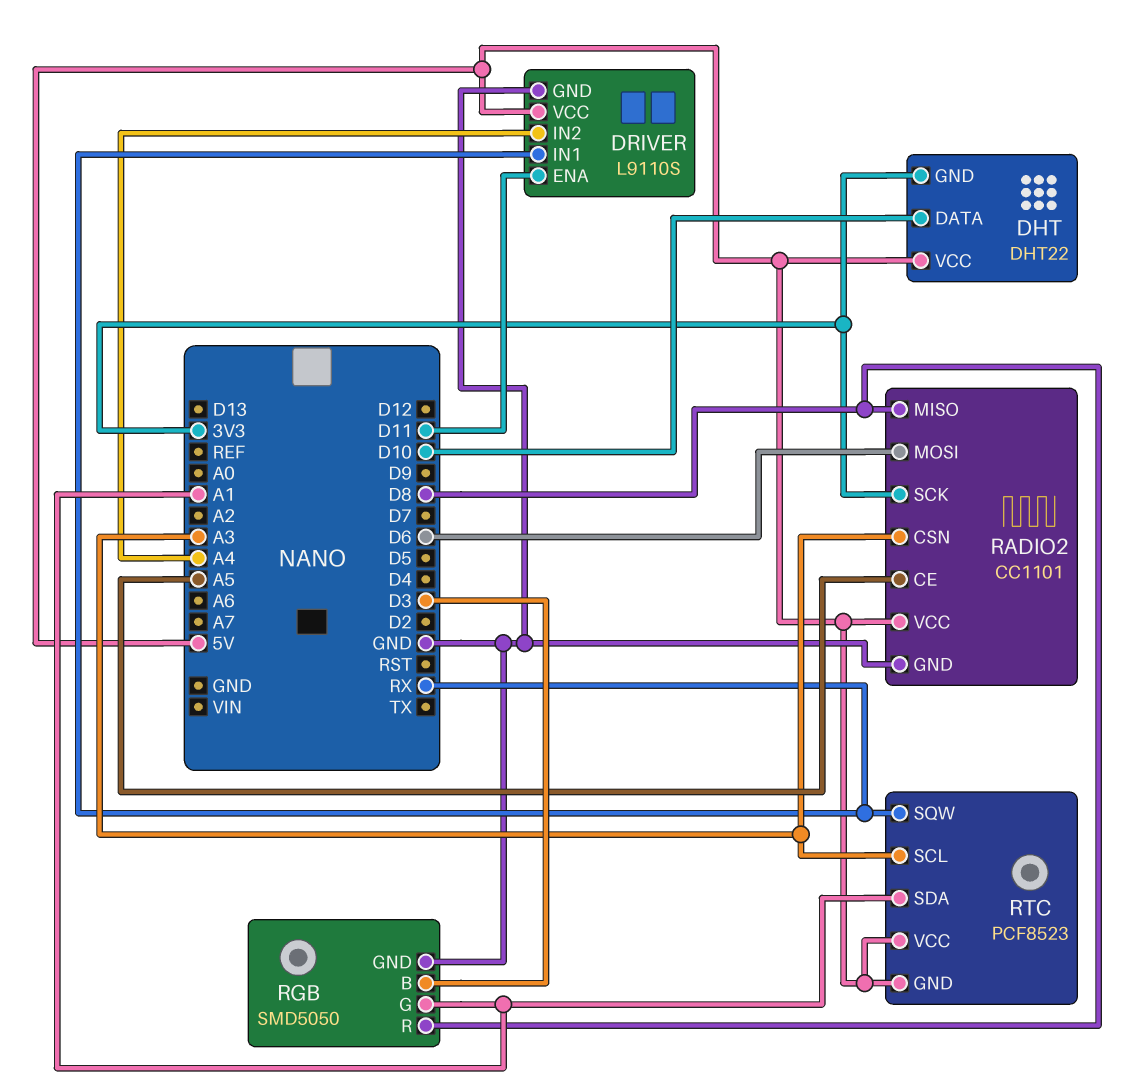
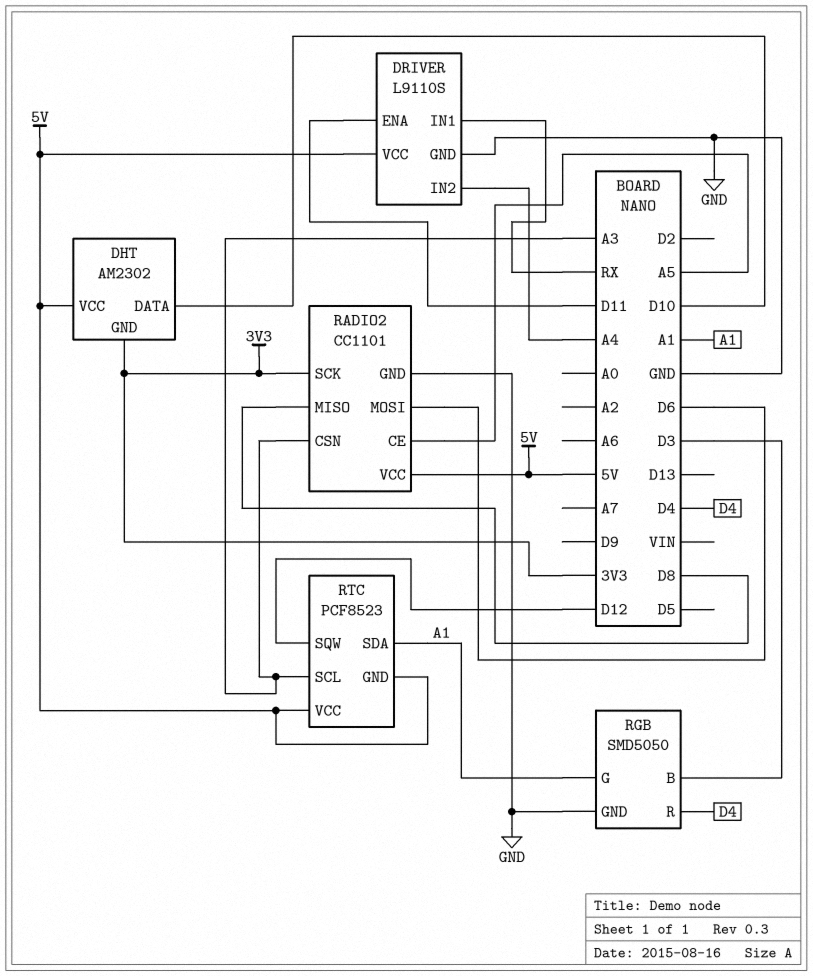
DHT: DHT22 -> AM2302
RGB pin R: D8 -> D4
RTC pin SQW: RX -> D12

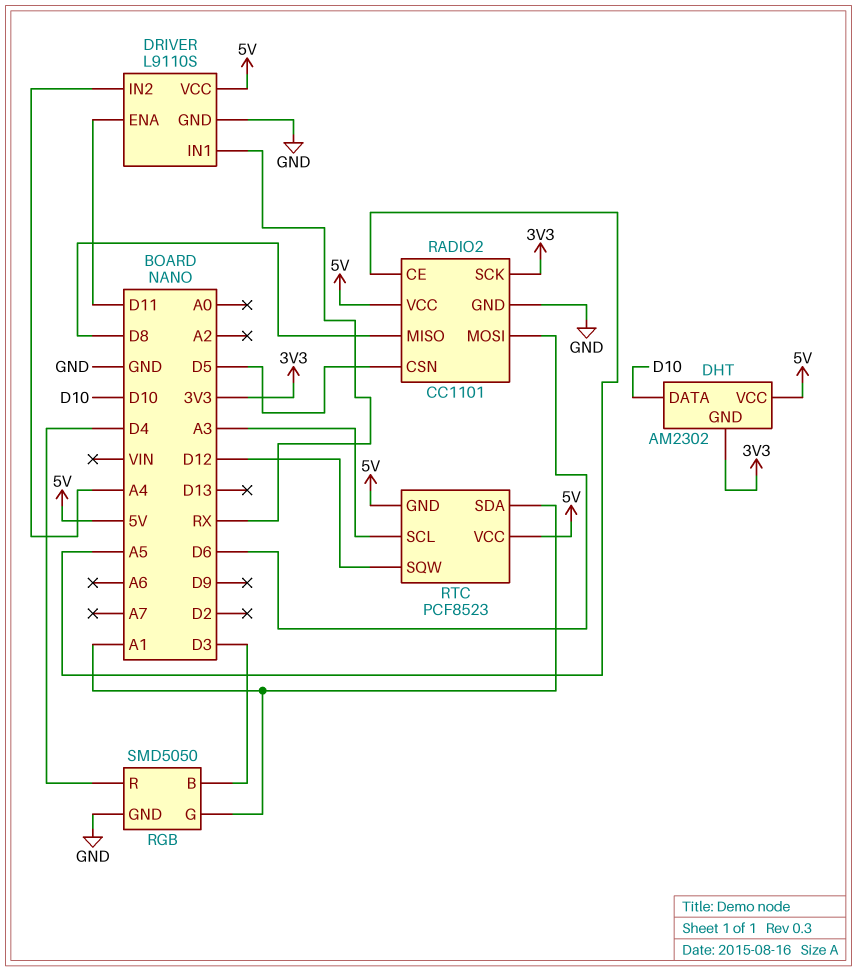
RADIO2 pin CSN: A3 -> D5

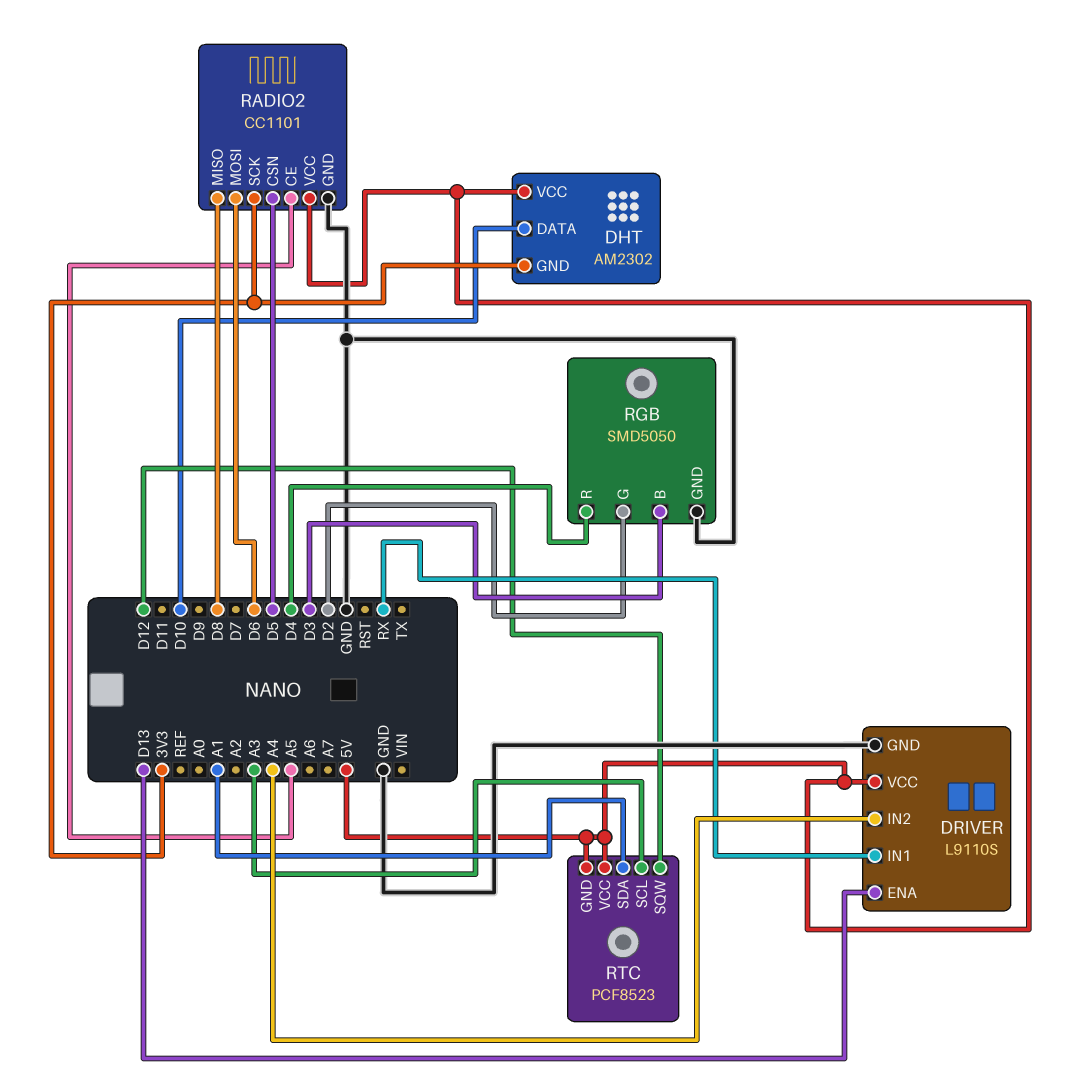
DRIVER pin ENA: D11 -> D13
RGB pin G: A1 -> D2

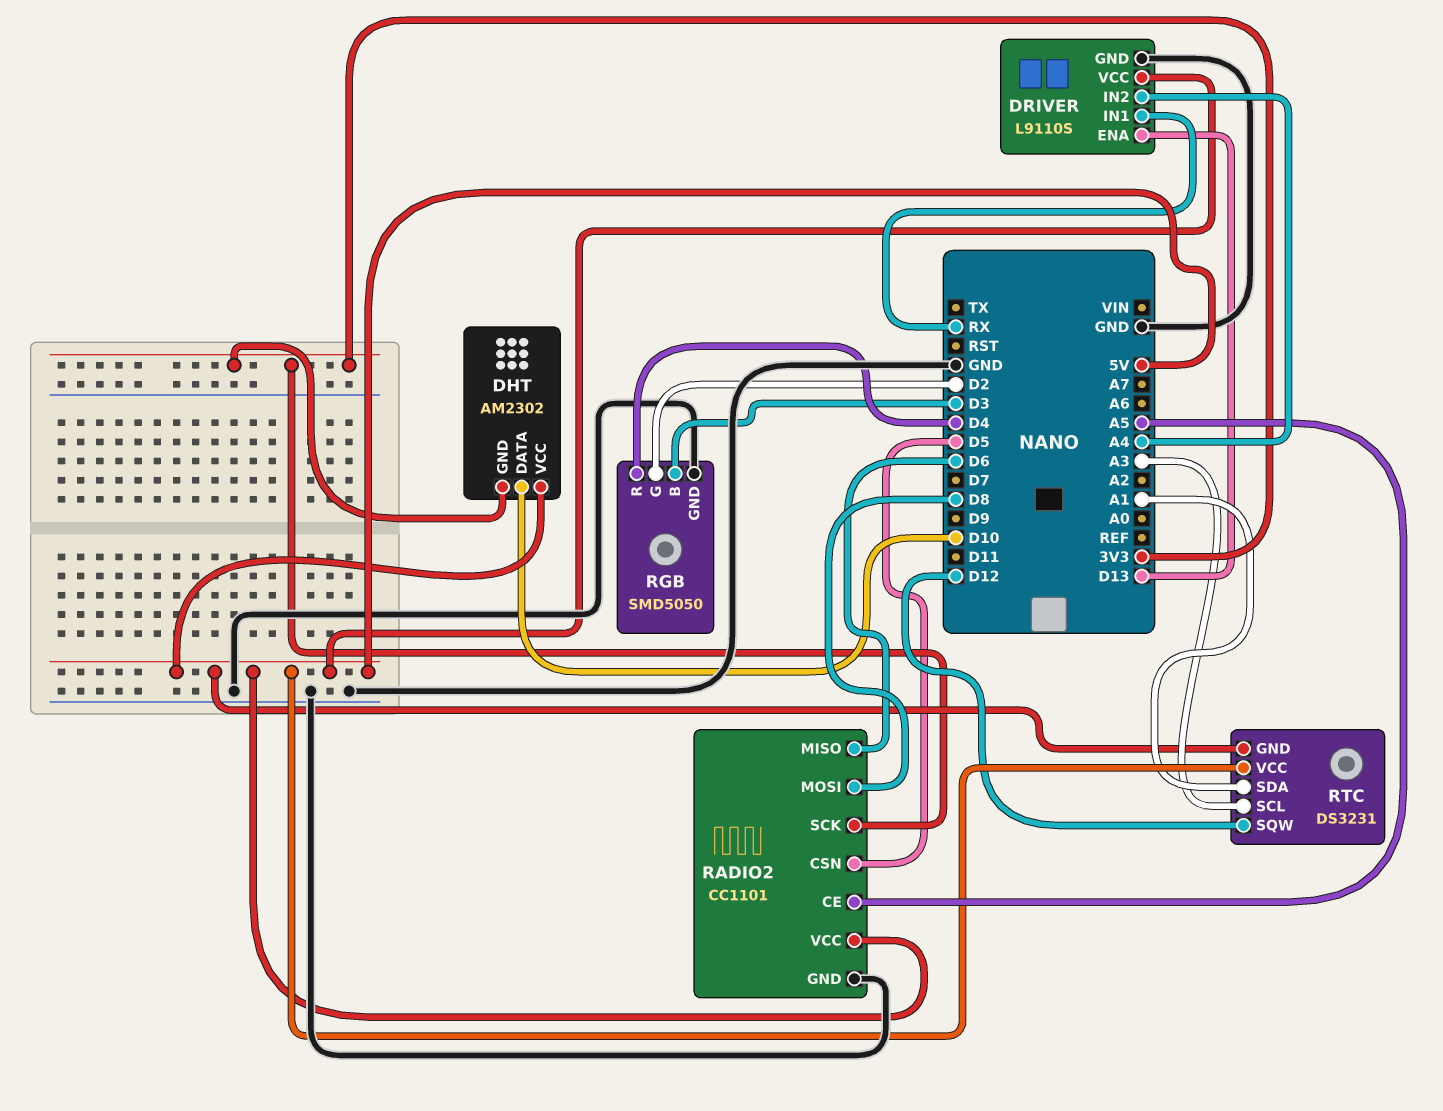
RADIO2 pin MISO: D8 -> D6
RADIO2 pin MOSI: D6 -> D8
RTC: PCF8523 -> DS3231

